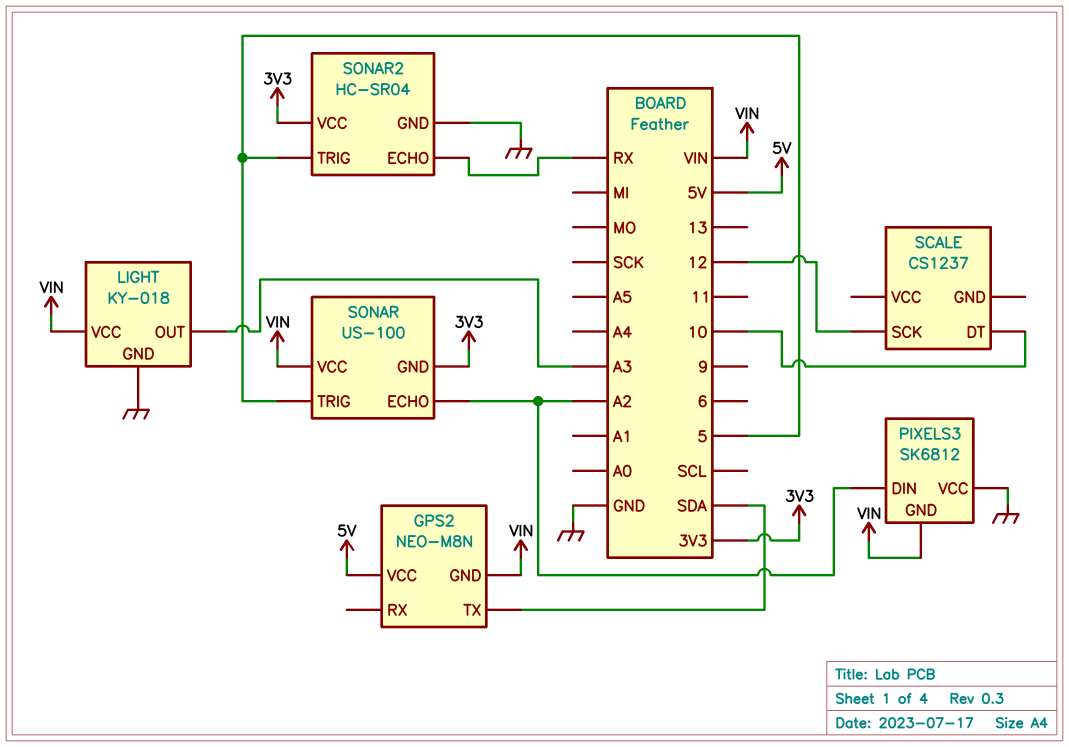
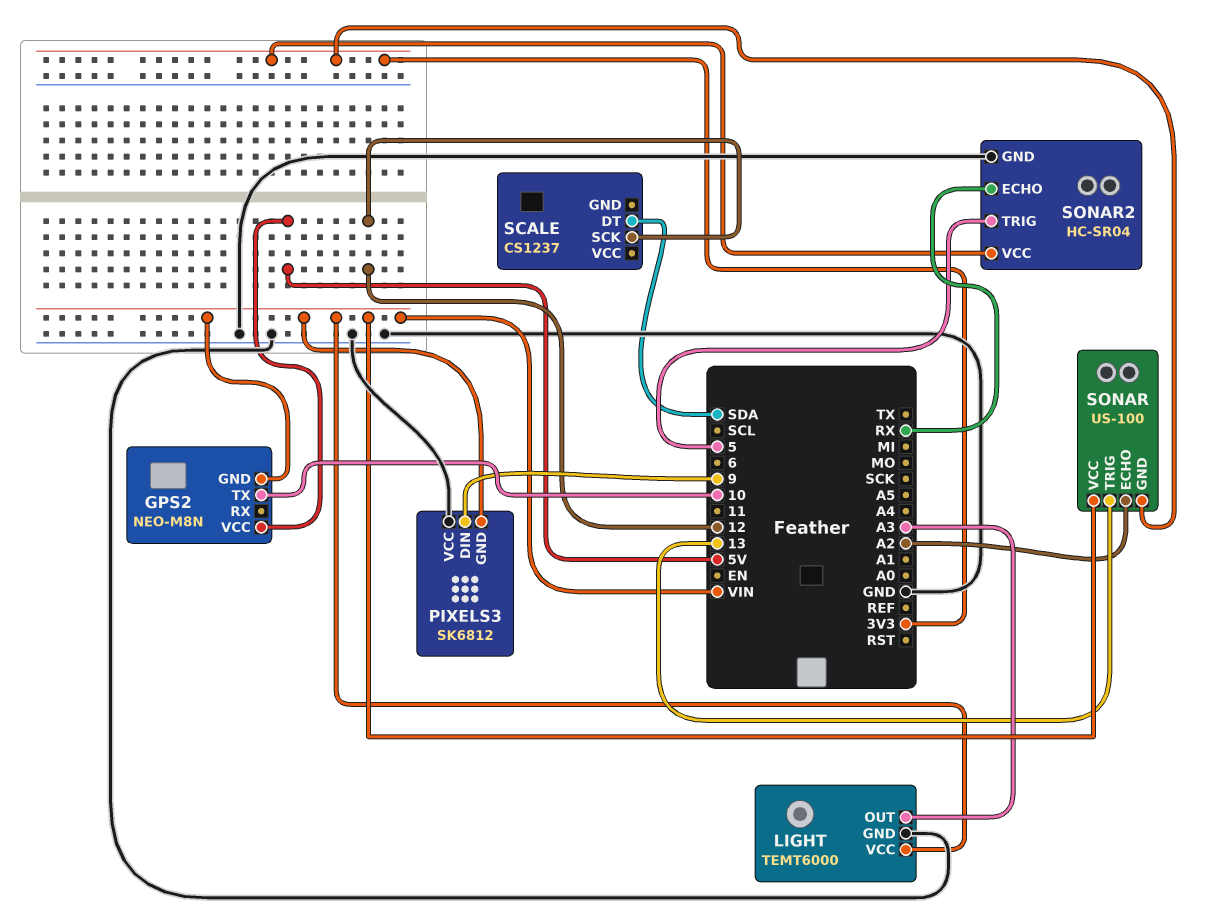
GPS2 pin TX: SDA -> 10
LIGHT: KY-018 -> TEMT6000
PIXELS3 pin DIN: A2 -> 9
SCALE pin DT: 10 -> SDA
SONAR pin TRIG: 5 -> 13

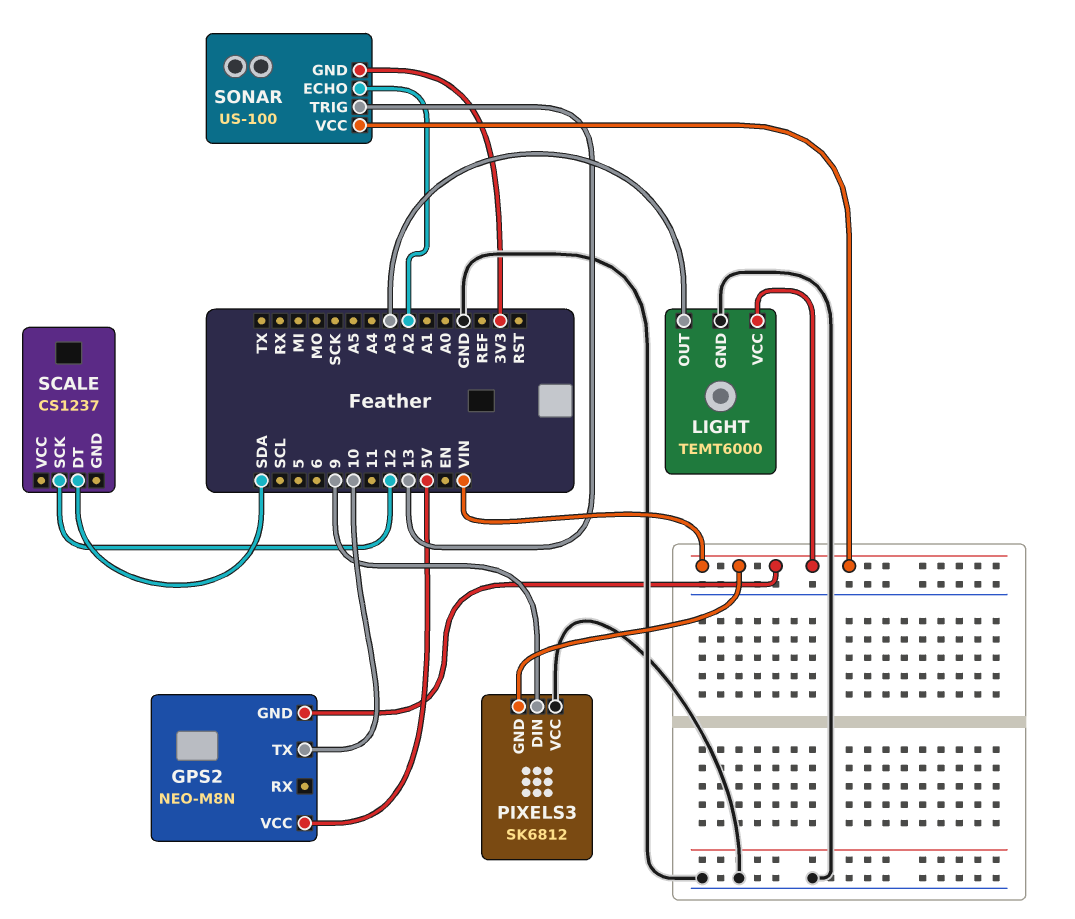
SONAR2: HC-SR04 -> none
SONAR2 pin ECHO: RX -> none
SONAR2 pin GND: GND -> none
SONAR2 pin TRIG: 5 -> none
SONAR2 pin VCC: 3V3 -> none

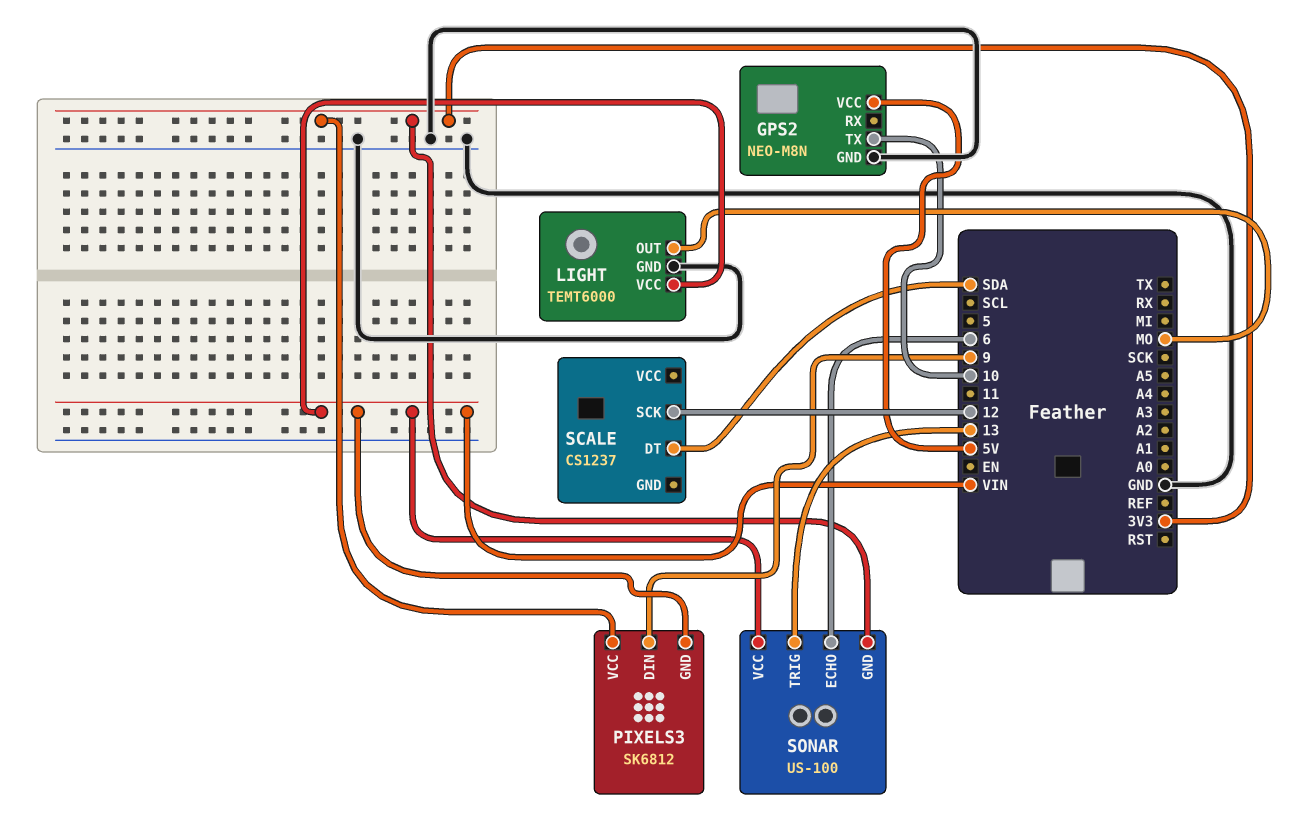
GPS2 pin GND: VIN -> GND
LIGHT pin OUT: A3 -> MO
PIXELS3 pin VCC: GND -> 3V3
SONAR pin ECHO: A2 -> 6

